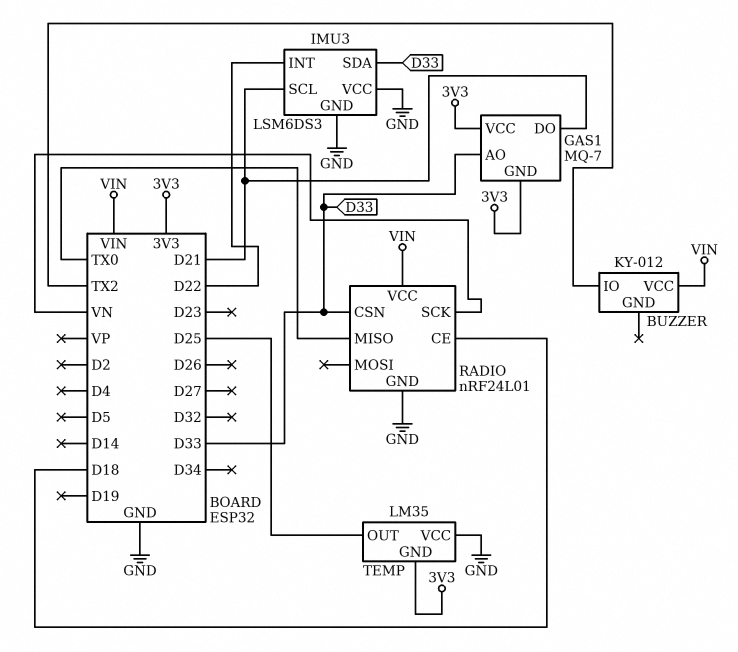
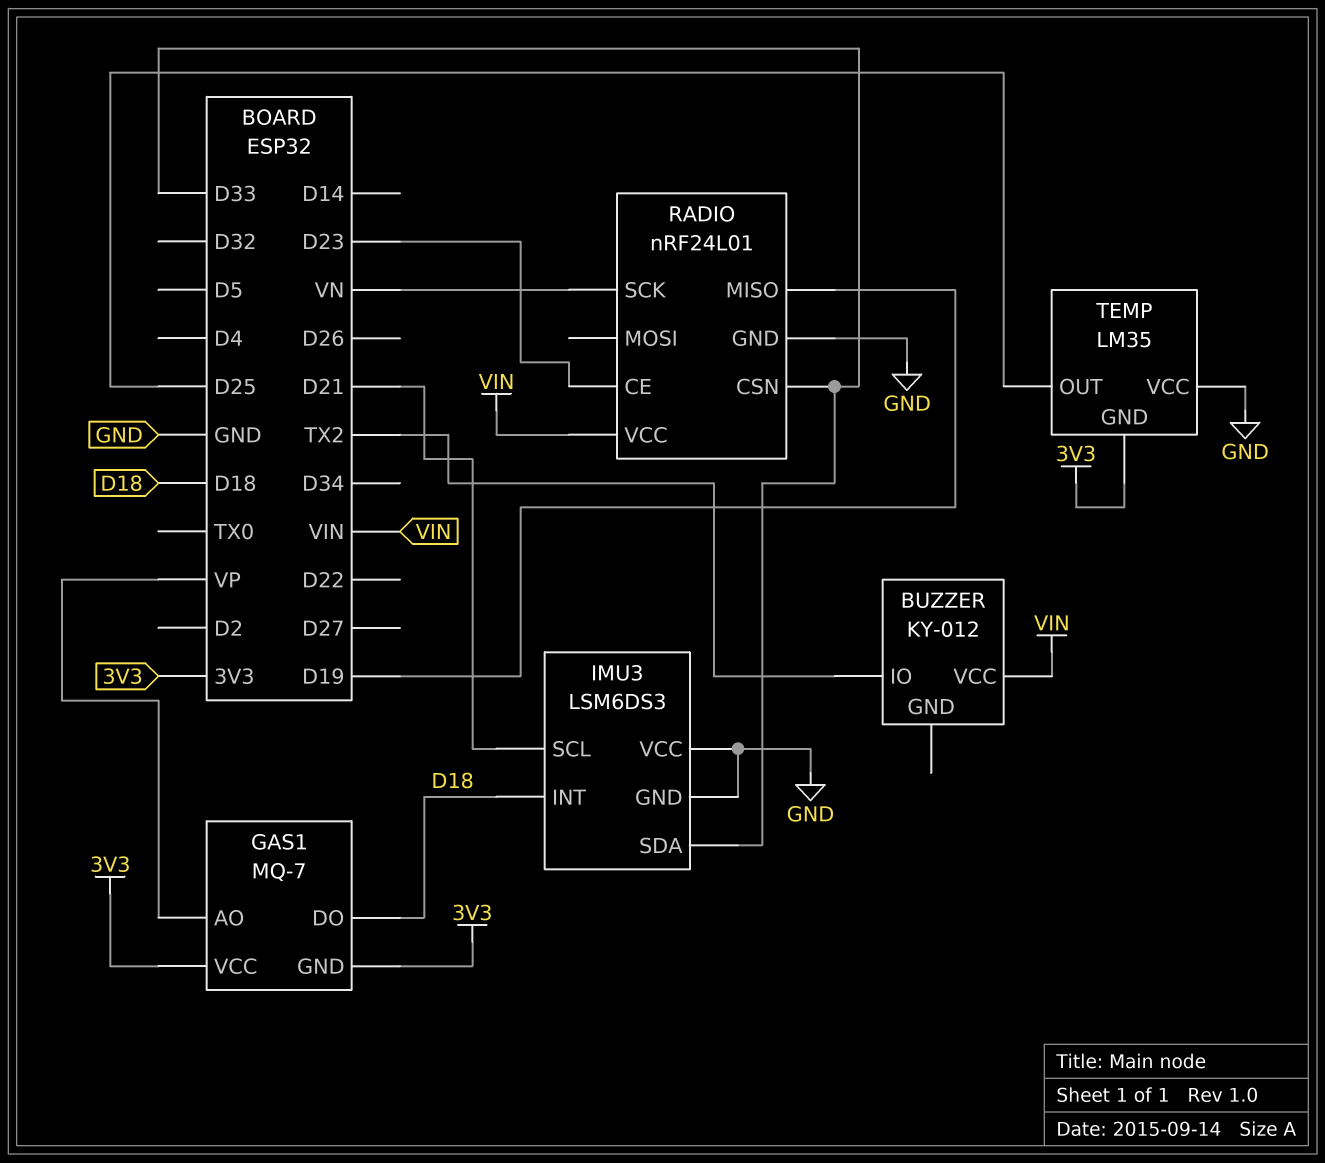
GAS1 pin AO: D33 -> VP
GAS1 pin DO: D21 -> D18
IMU3 pin INT: D22 -> D18
RADIO pin CE: D18 -> D23
RADIO pin MISO: TX0 -> D19

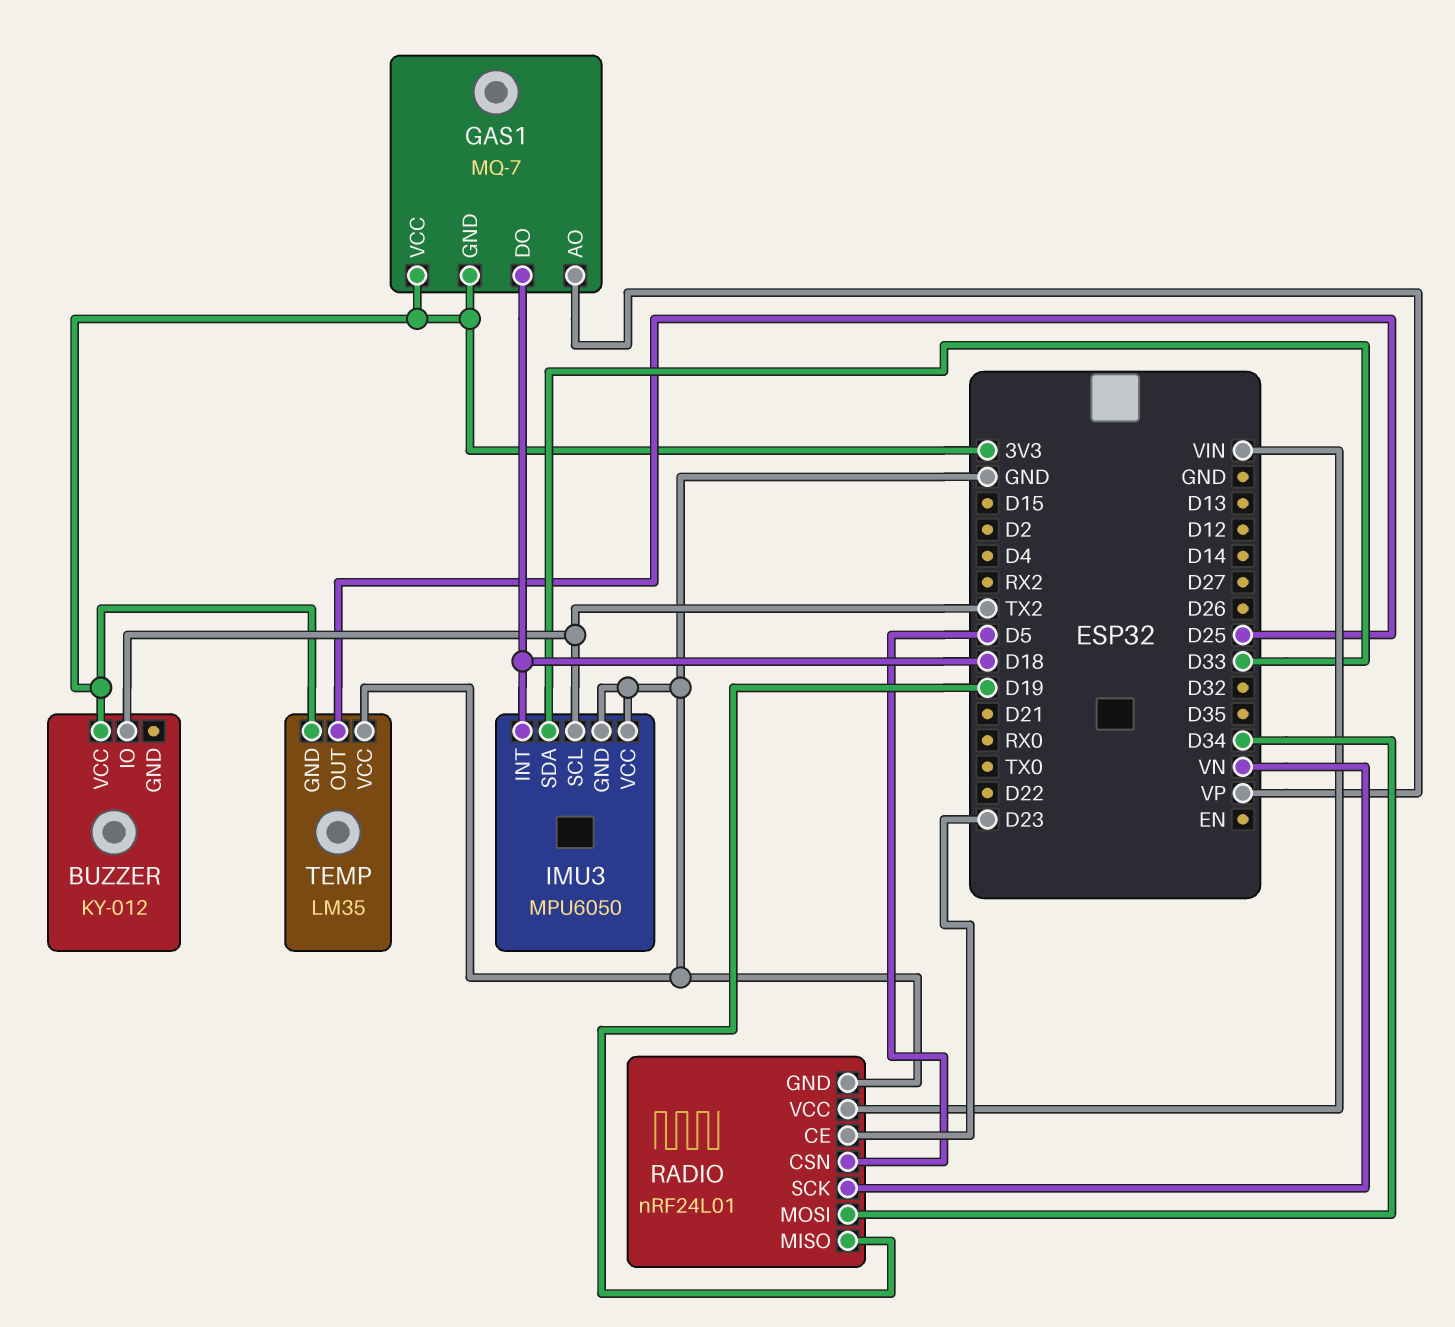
BUZZER pin VCC: VIN -> 3V3
IMU3: LSM6DS3 -> MPU6050
IMU3 pin SCL: D21 -> TX2
RADIO pin CSN: D33 -> D5
RADIO pin MOSI: none -> D34

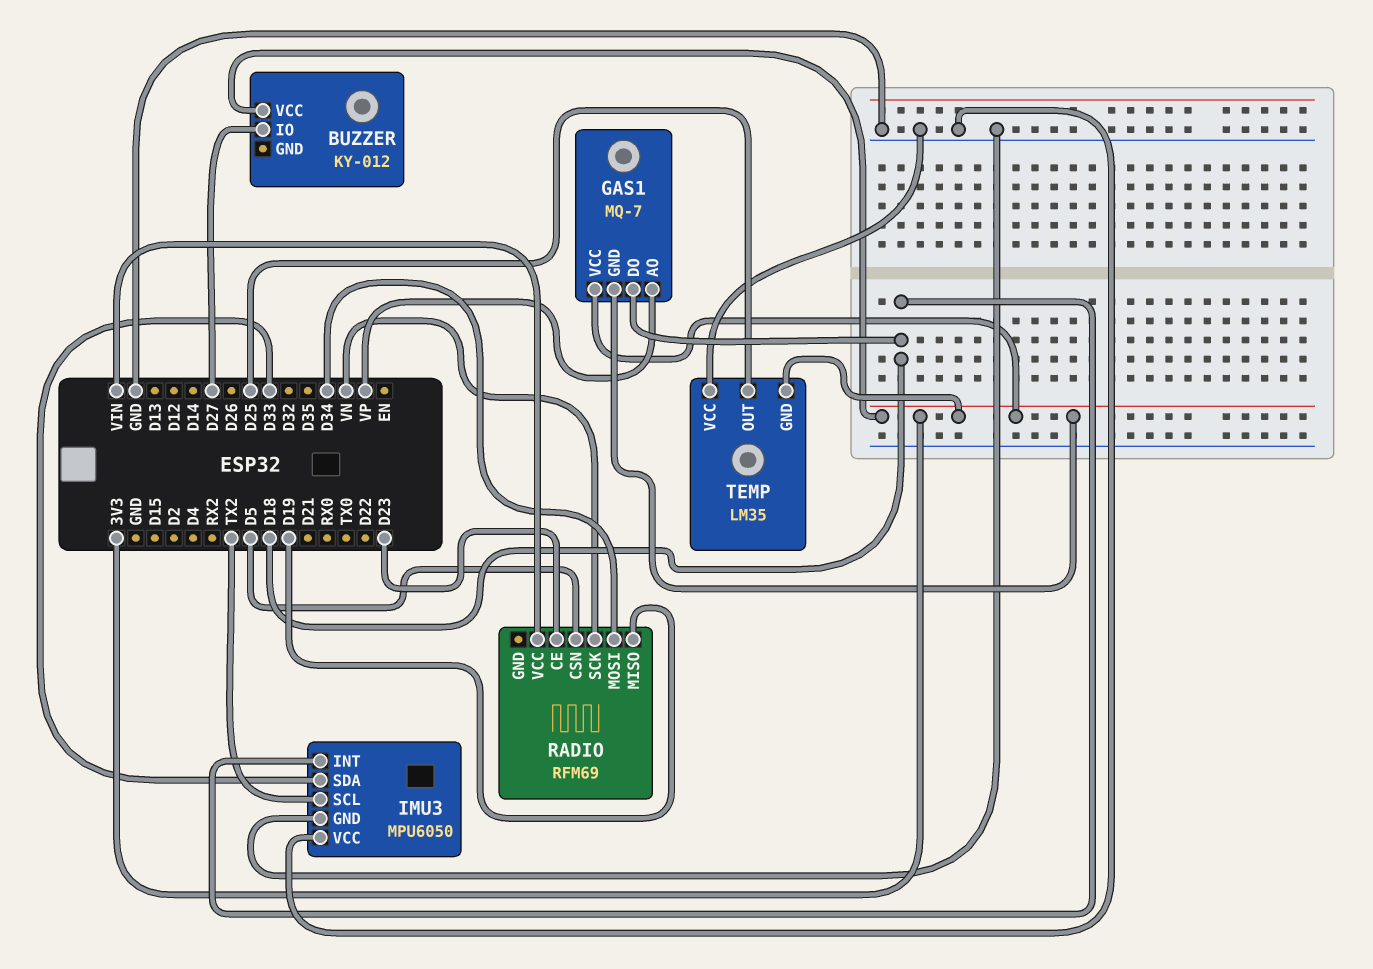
BUZZER pin IO: TX2 -> D27
RADIO: nRF24L01 -> RFM69
RADIO pin GND: GND -> none

